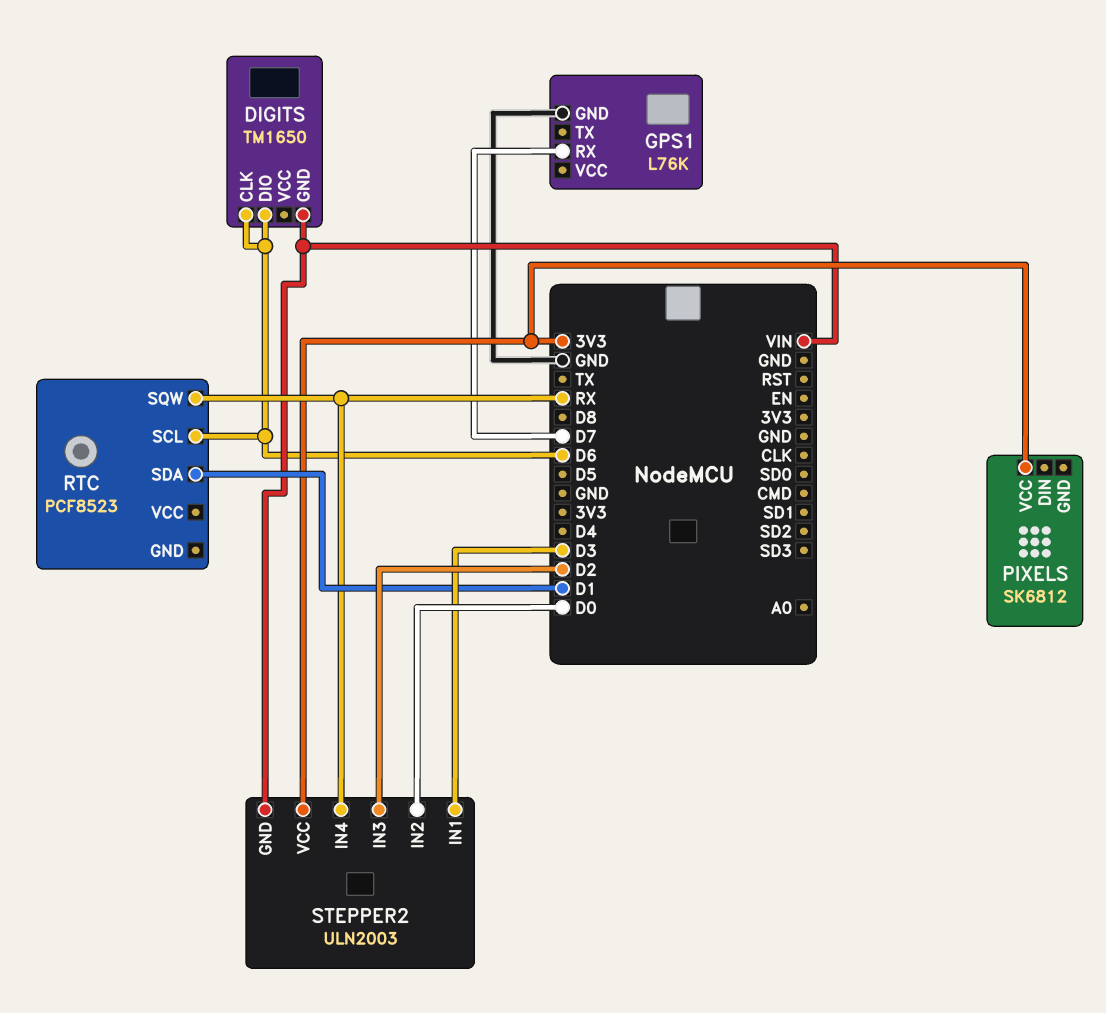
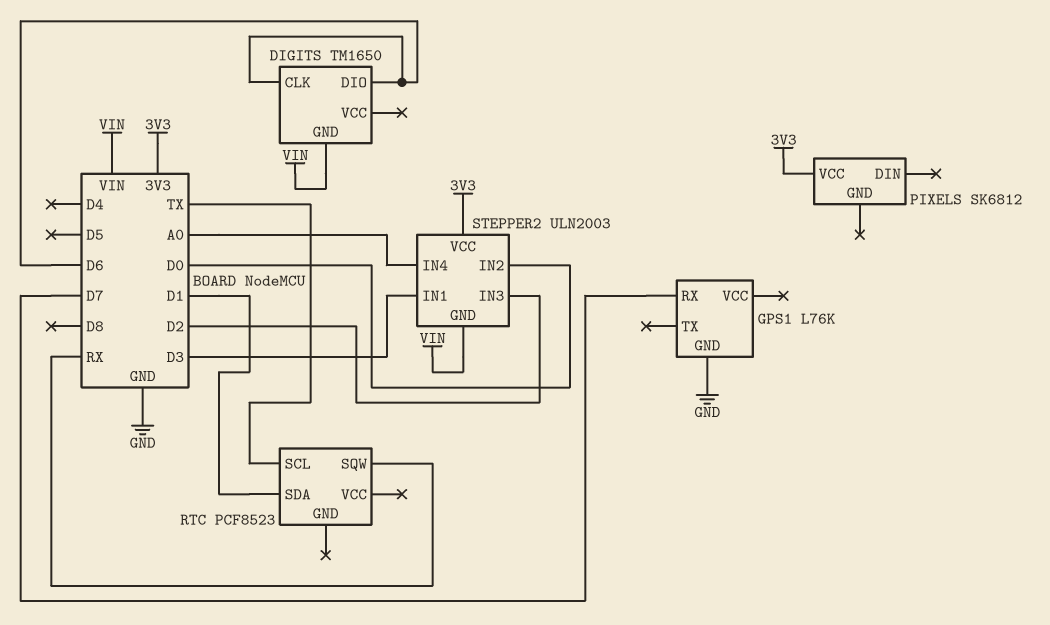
RTC pin SCL: D6 -> TX
STEPPER2 pin IN4: RX -> A0

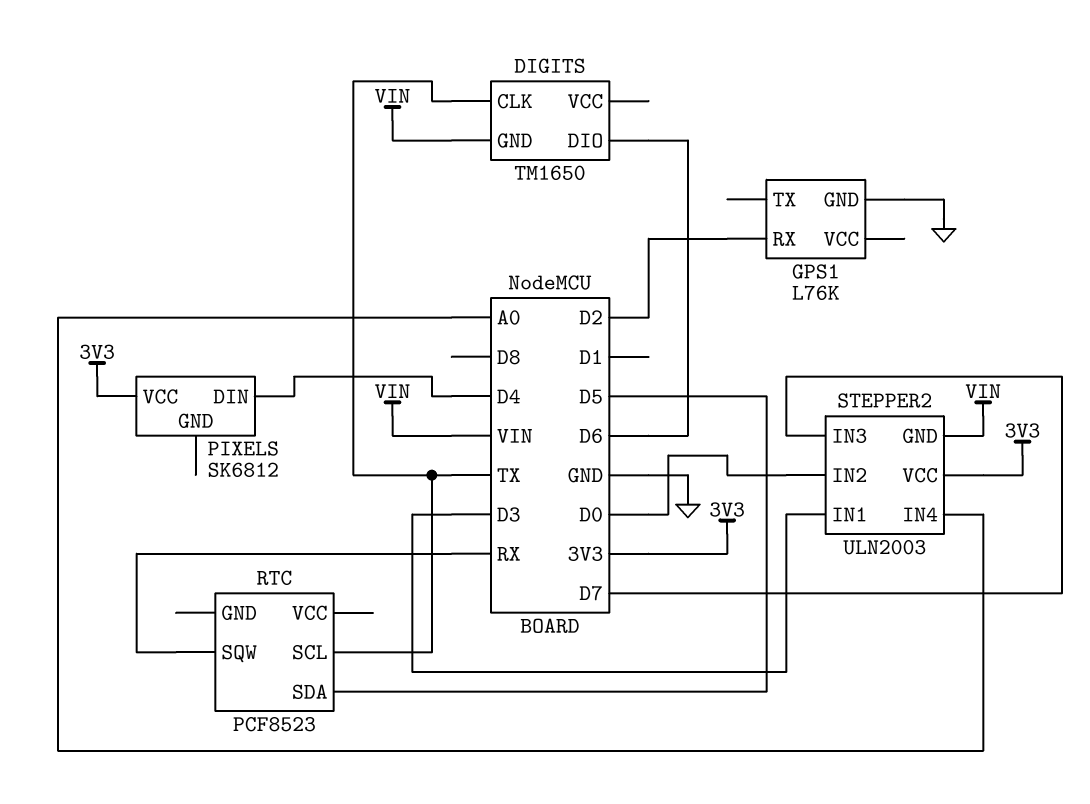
DIGITS pin CLK: D6 -> TX
GPS1 pin RX: D7 -> D2
PIXELS pin DIN: none -> D4
RTC pin SDA: D1 -> D5
STEPPER2 pin IN3: D2 -> D7

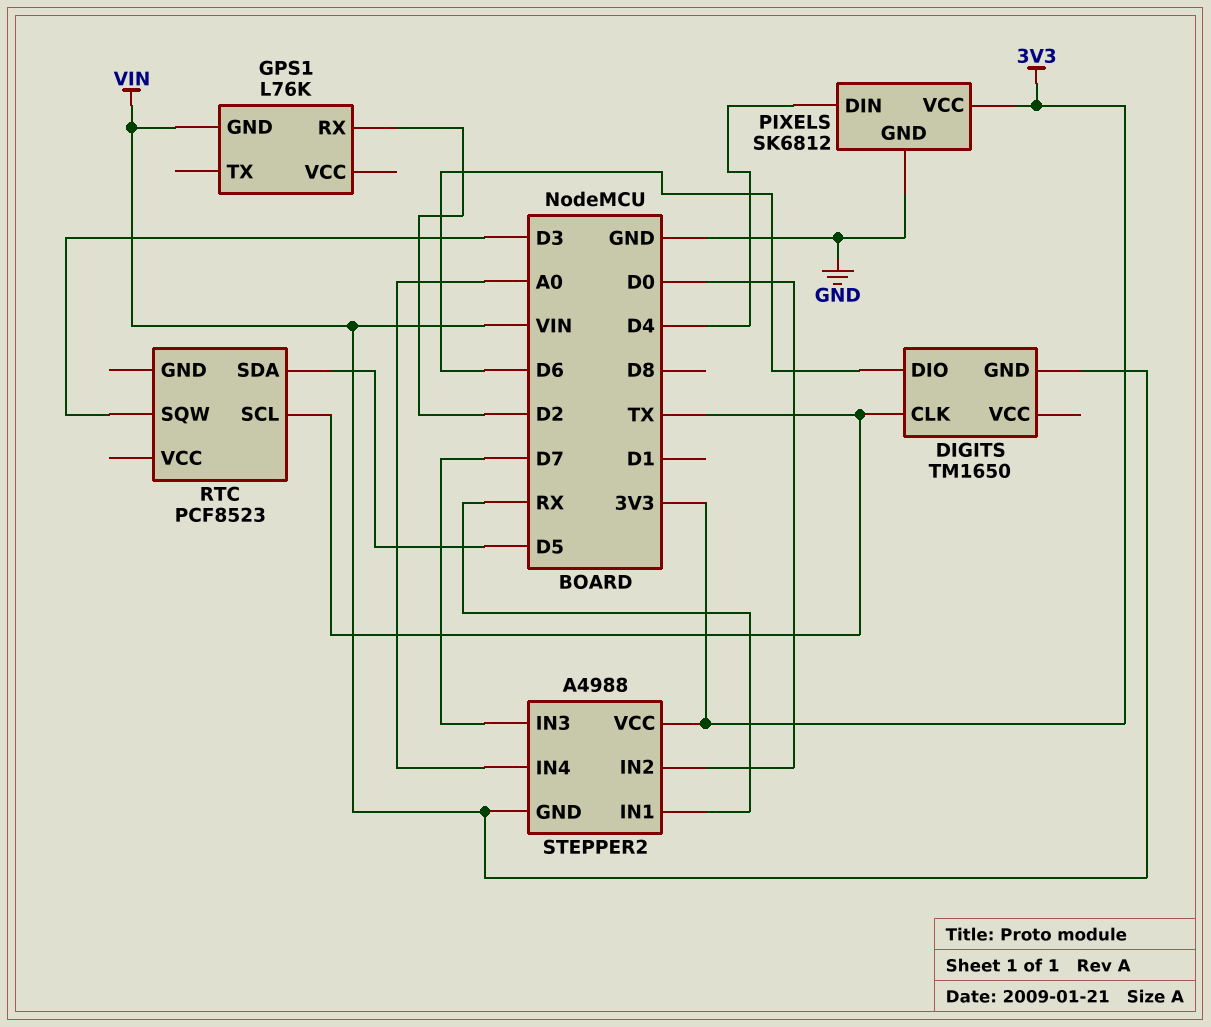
GPS1 pin GND: GND -> VIN
PIXELS pin GND: none -> GND
RTC pin SQW: RX -> D3
STEPPER2: ULN2003 -> A4988
STEPPER2 pin IN1: D3 -> RX

